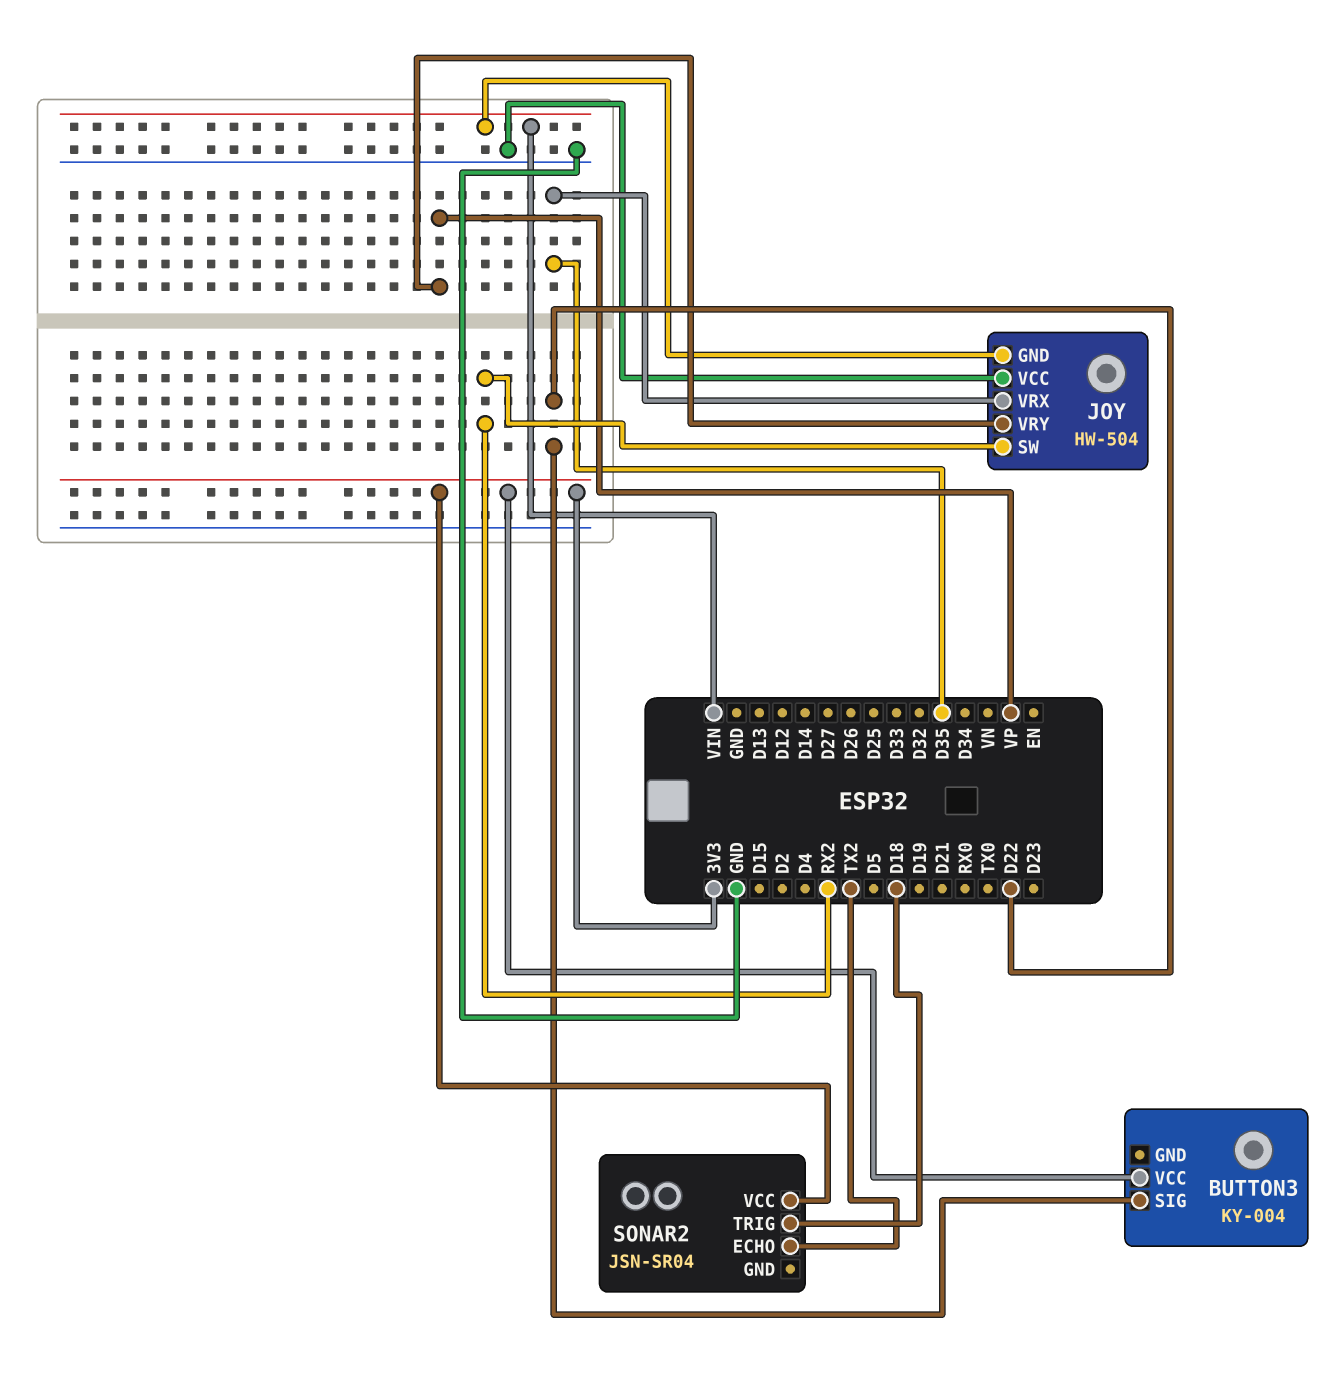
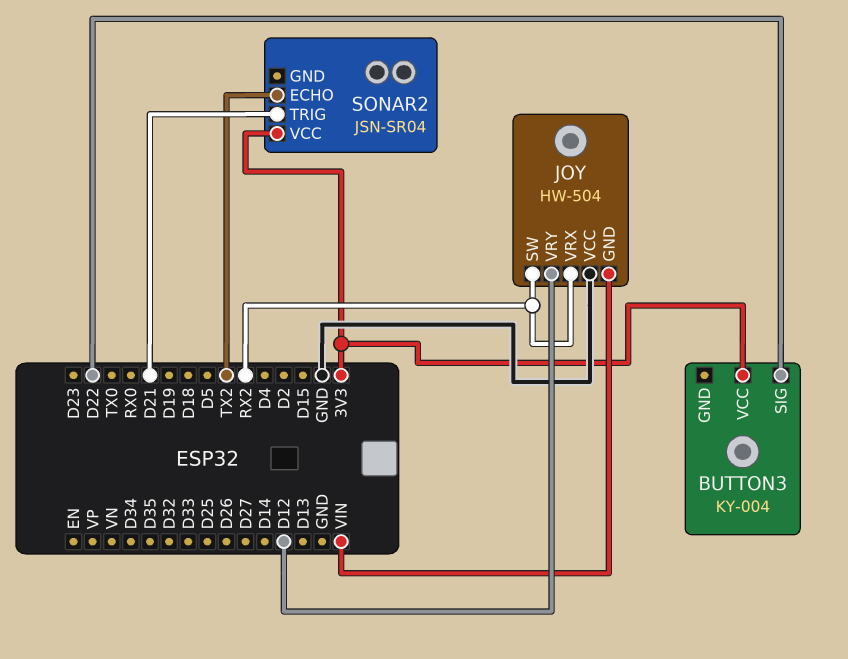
JOY pin VRX: D35 -> RX2
JOY pin VRY: VP -> D12
SONAR2 pin TRIG: D18 -> D21

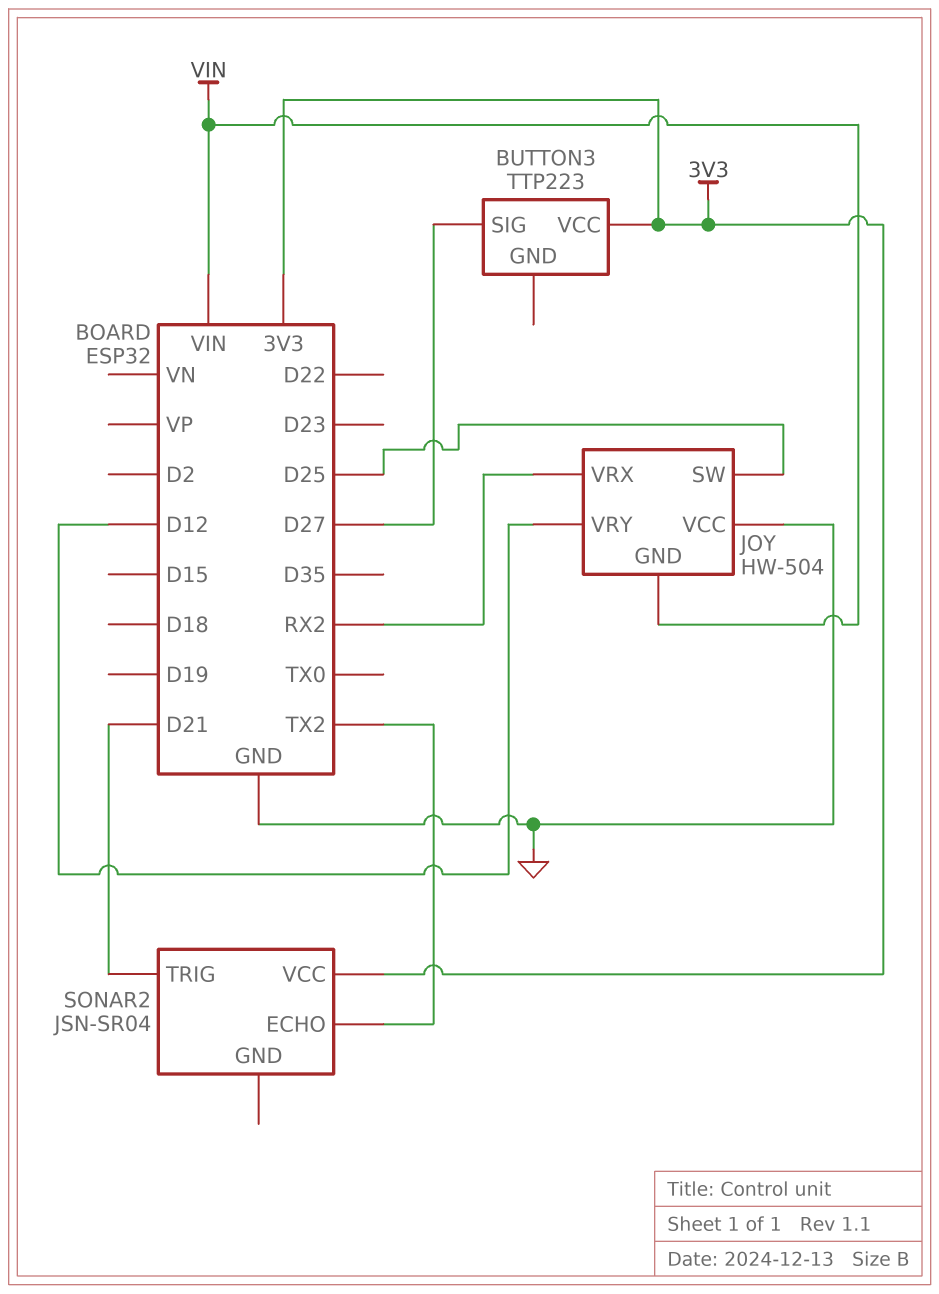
BUTTON3: KY-004 -> TTP223
BUTTON3 pin SIG: D22 -> D27
JOY pin SW: RX2 -> D25

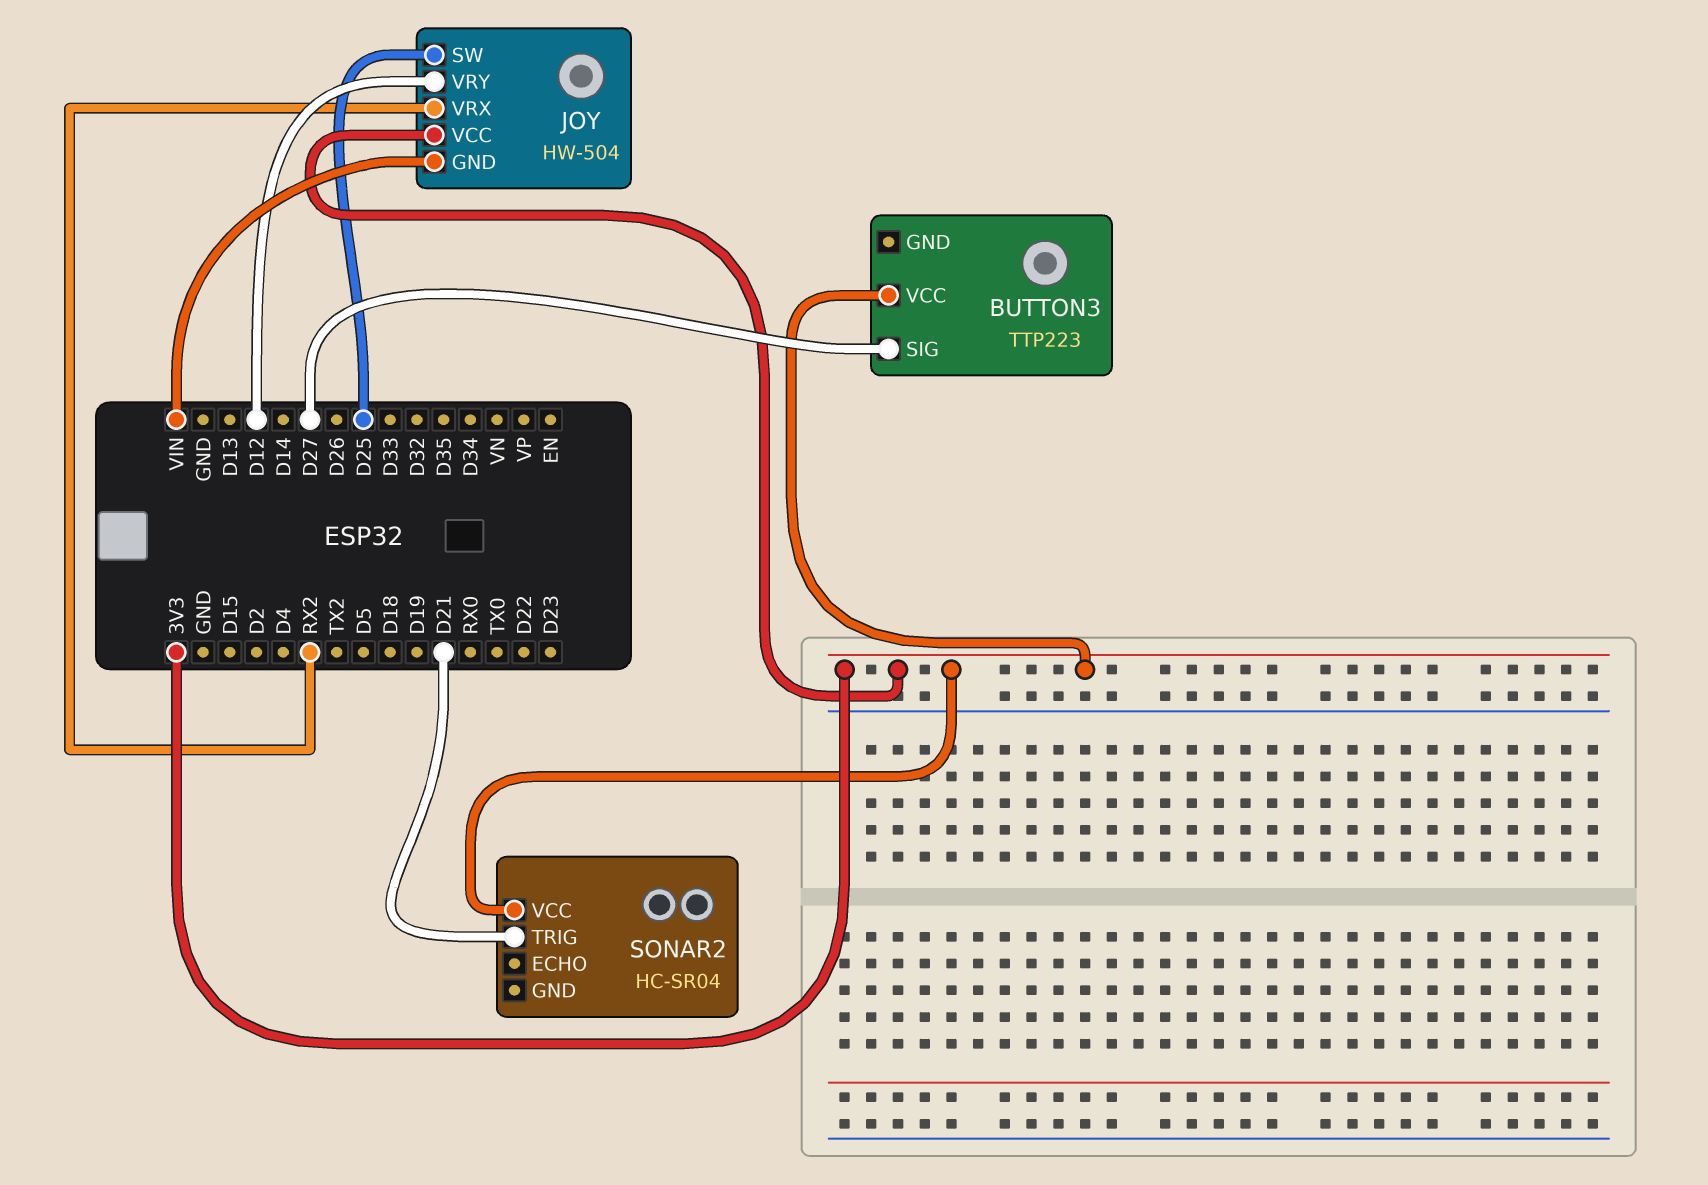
JOY pin VCC: GND -> 3V3
SONAR2: JSN-SR04 -> HC-SR04
SONAR2 pin ECHO: TX2 -> none

